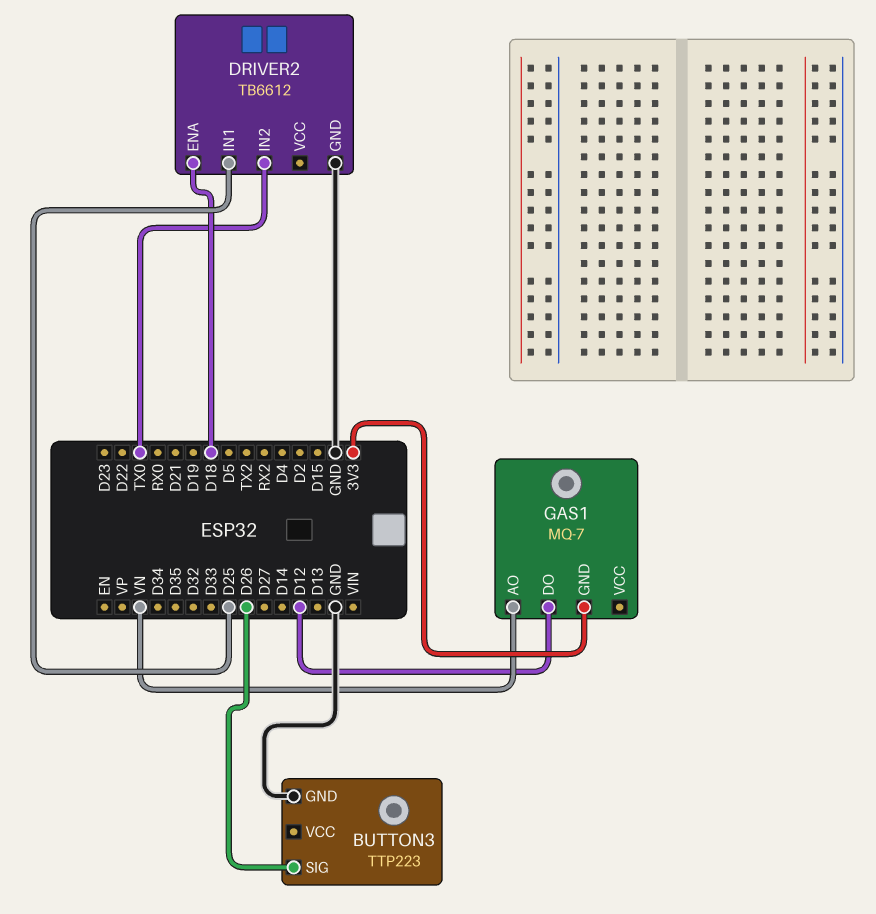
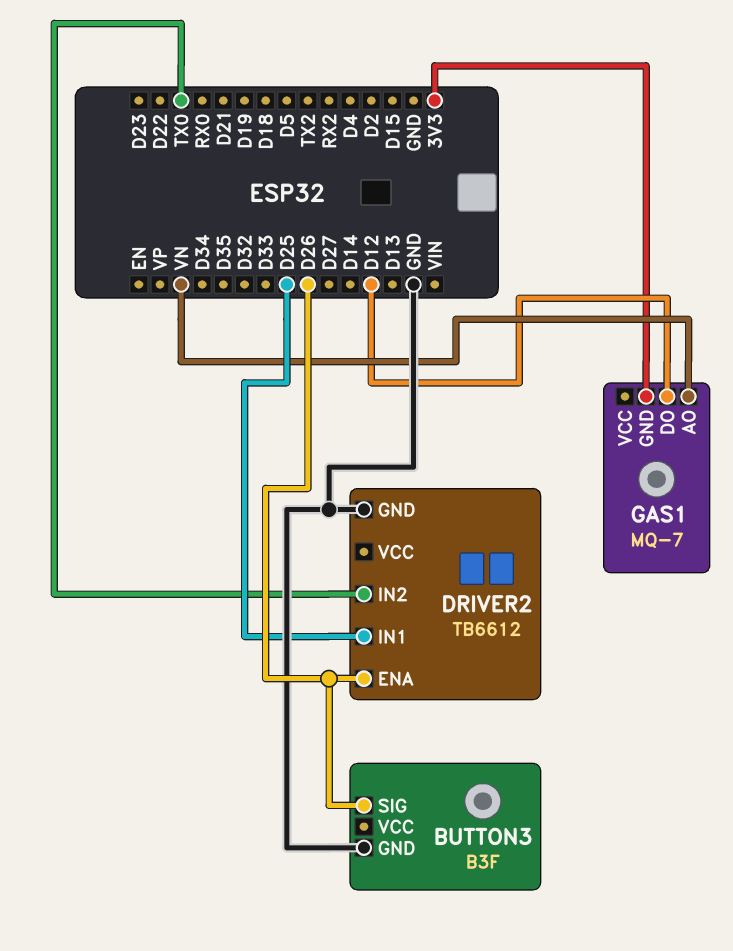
BUTTON3: TTP223 -> B3F
DRIVER2 pin ENA: D18 -> D26

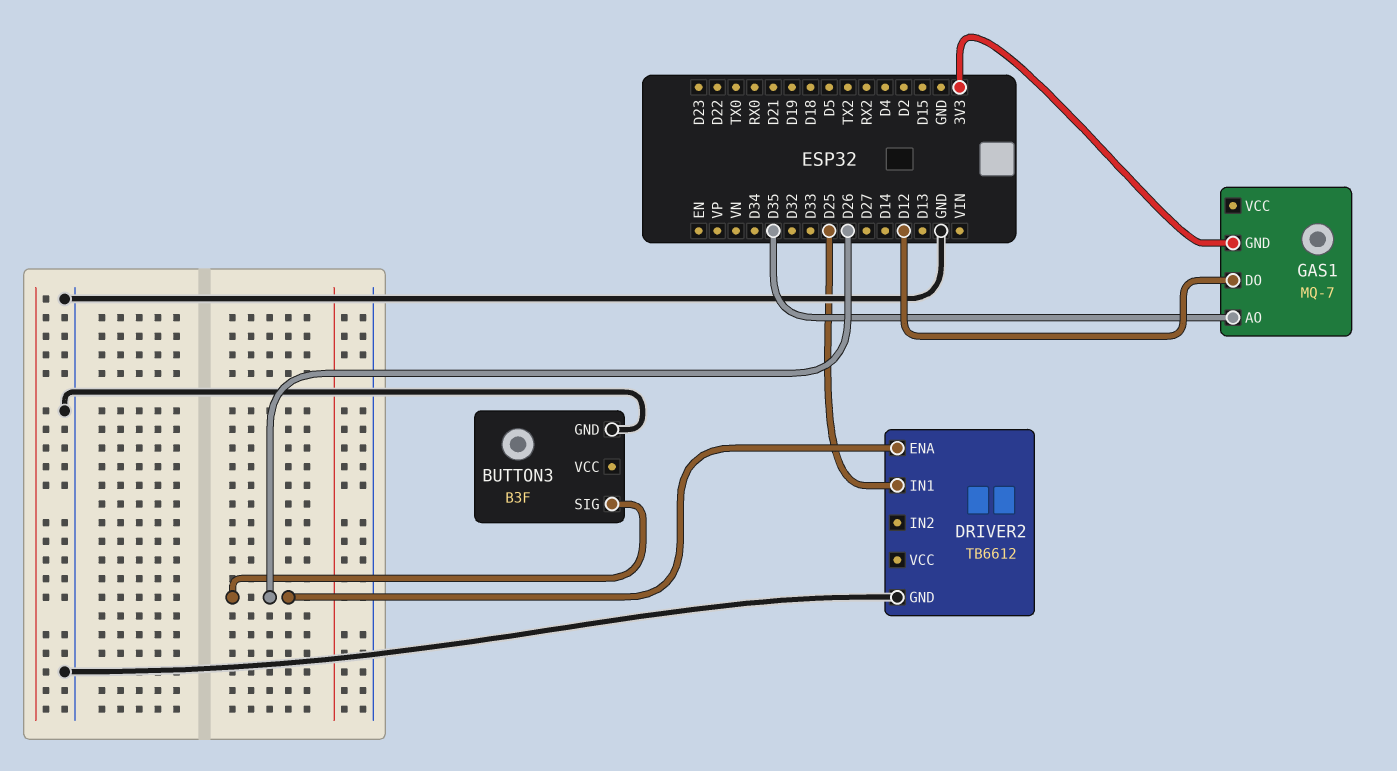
DRIVER2 pin IN2: TX0 -> none
GAS1 pin AO: VN -> D35

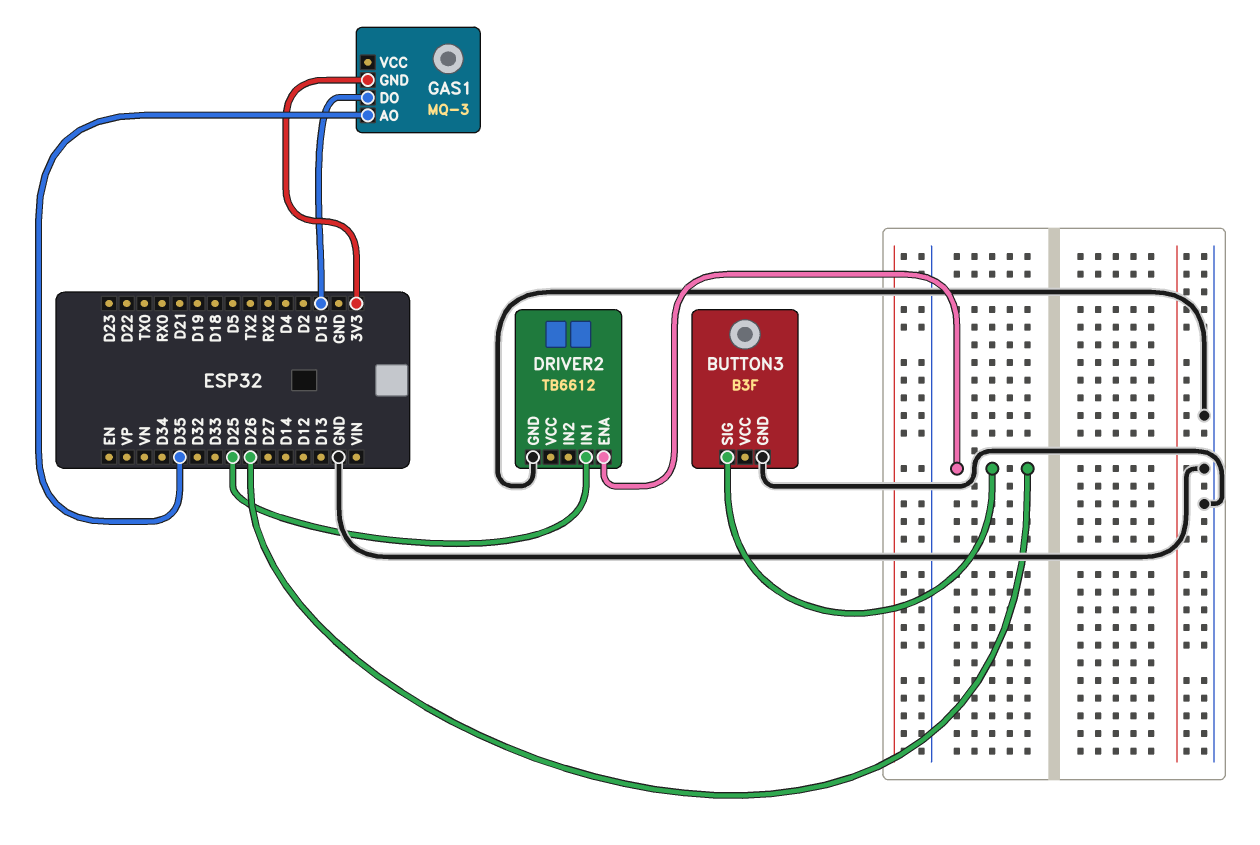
GAS1: MQ-7 -> MQ-3
GAS1 pin DO: D12 -> D15

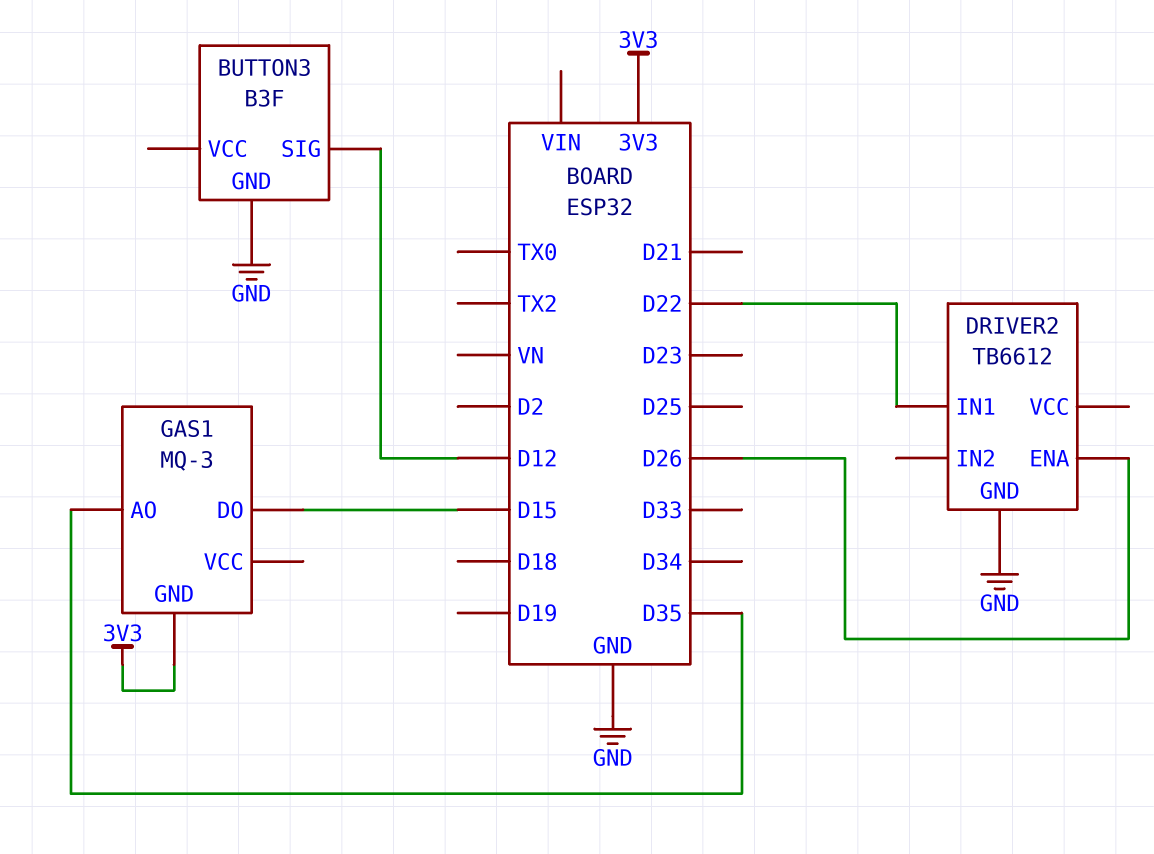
BUTTON3 pin SIG: D26 -> D12
DRIVER2 pin IN1: D25 -> D22

